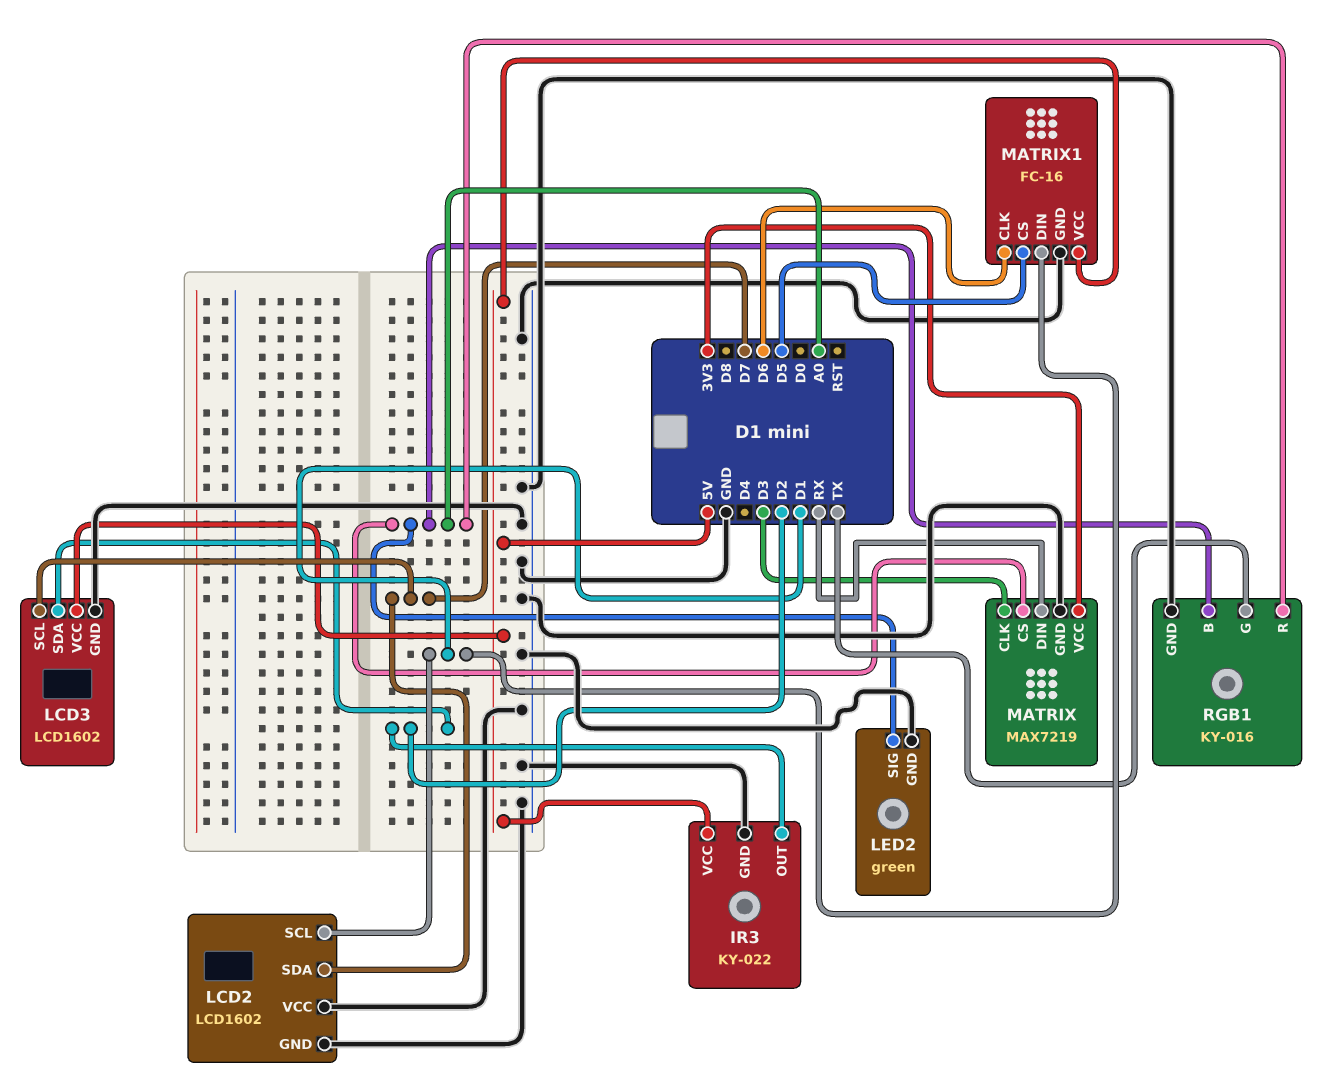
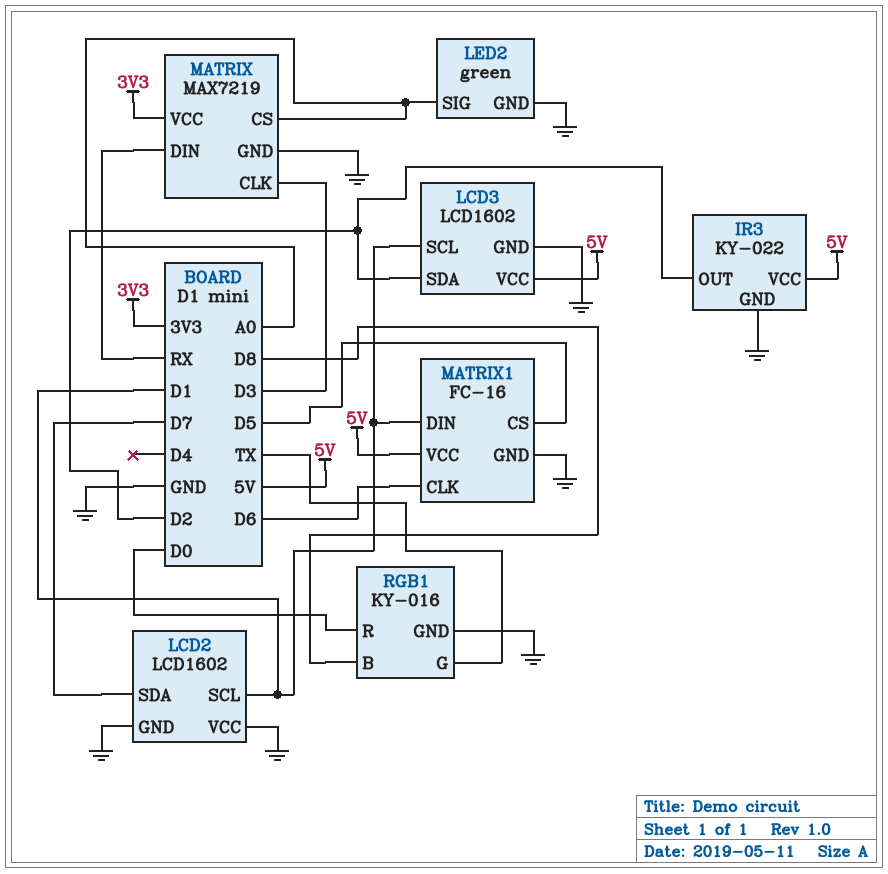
LCD3 pin SCL: D7 -> D1
RGB1 pin B: A0 -> D8
RGB1 pin R: A0 -> D0

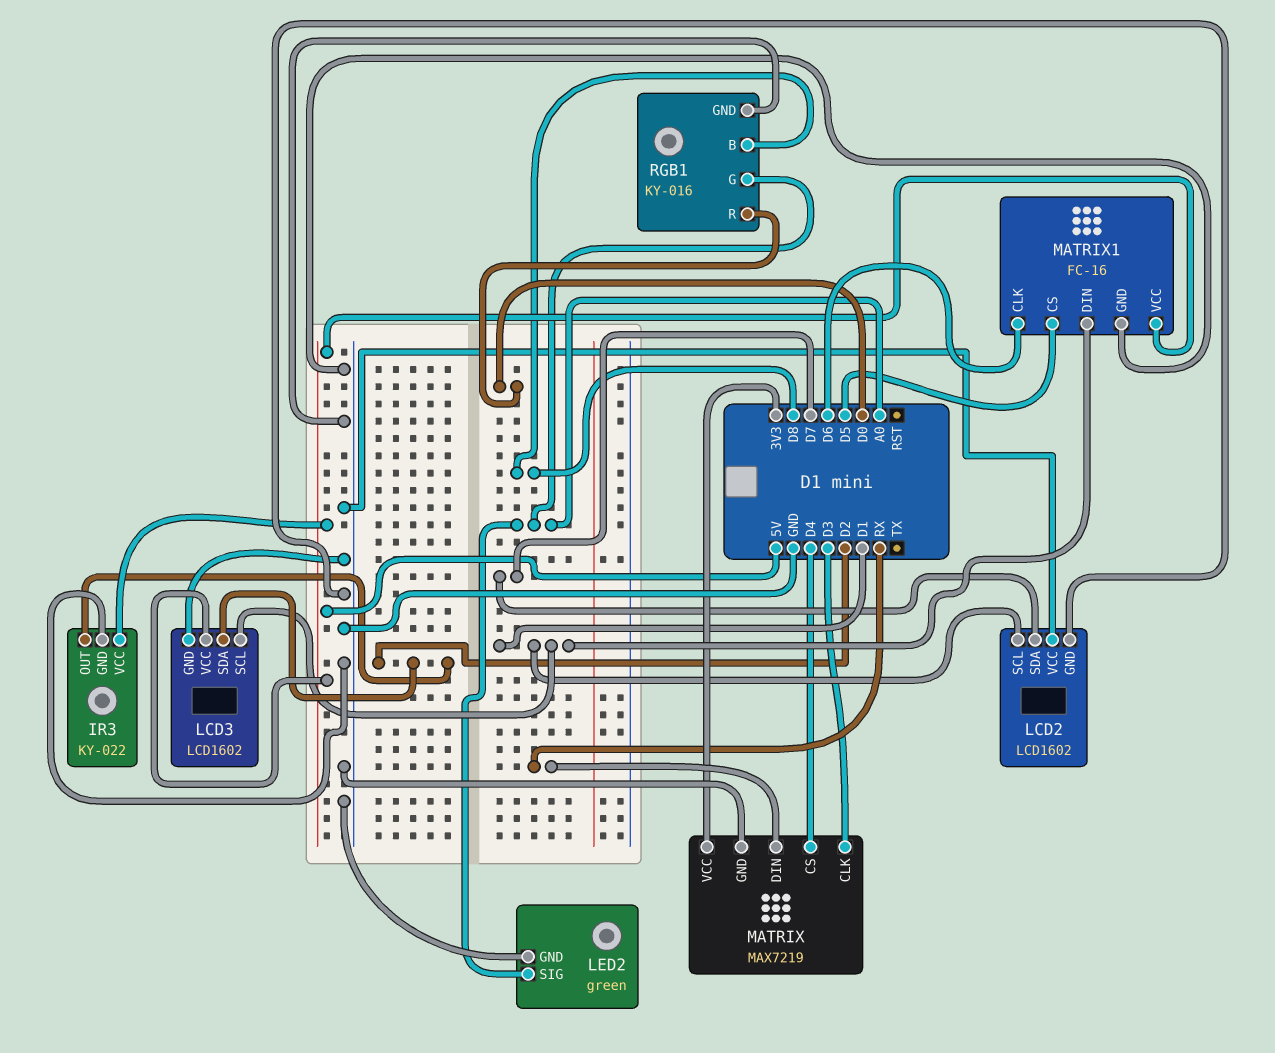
MATRIX pin CS: A0 -> D4
RGB1 pin G: TX -> A0

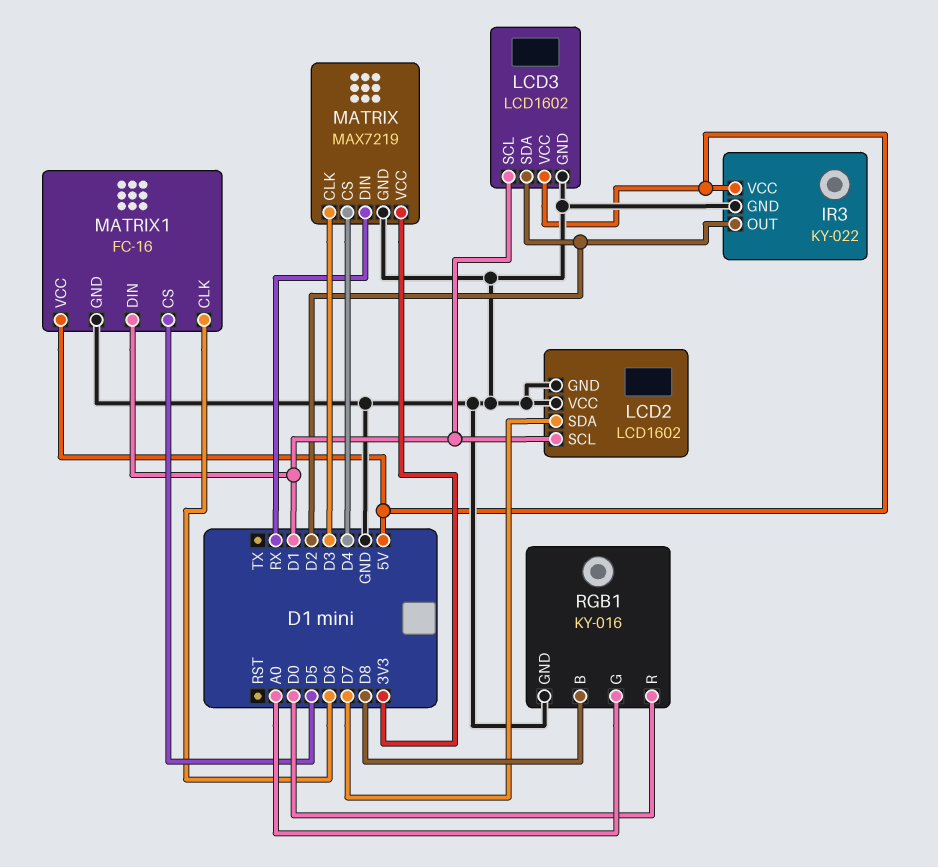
LED2: green -> none
LED2 pin GND: GND -> none
LED2 pin SIG: A0 -> none

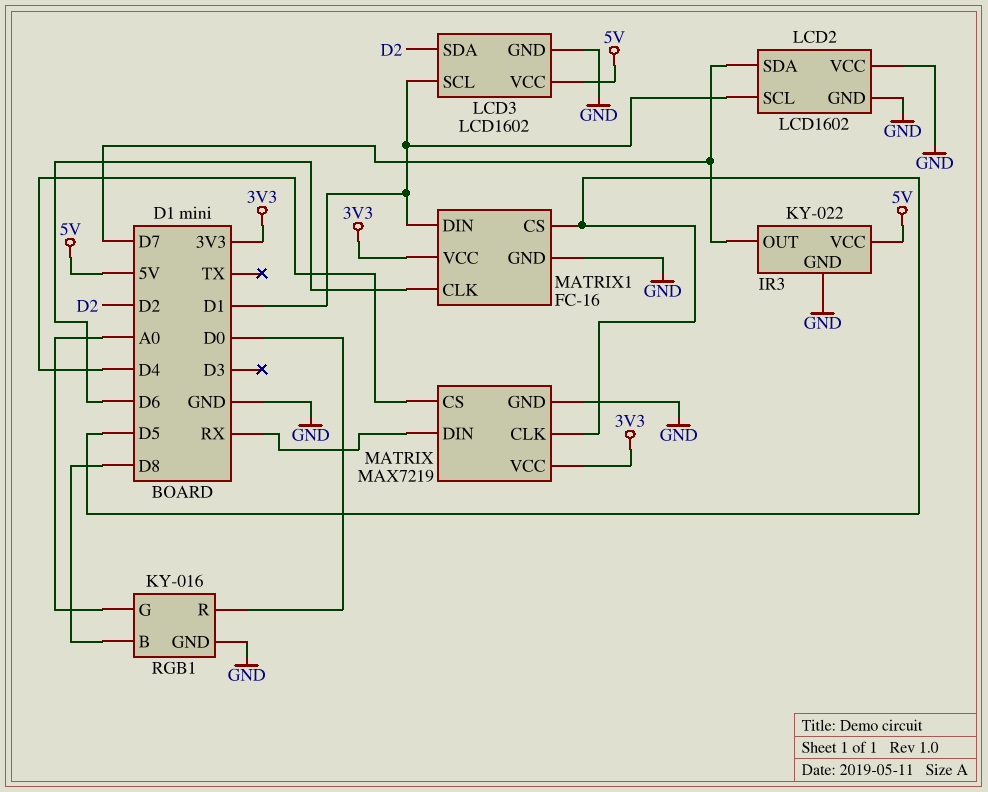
IR3 pin OUT: D2 -> D7
MATRIX pin CLK: D3 -> D5
MATRIX1 pin VCC: 5V -> 3V3

